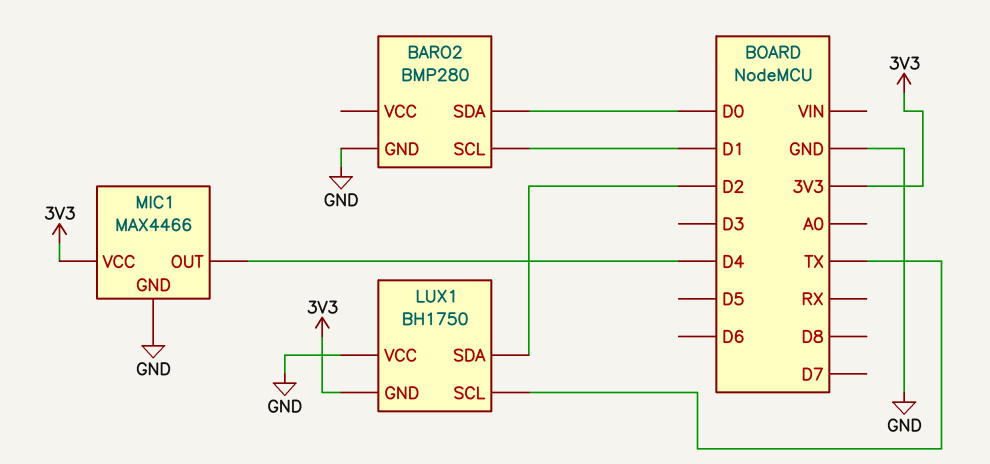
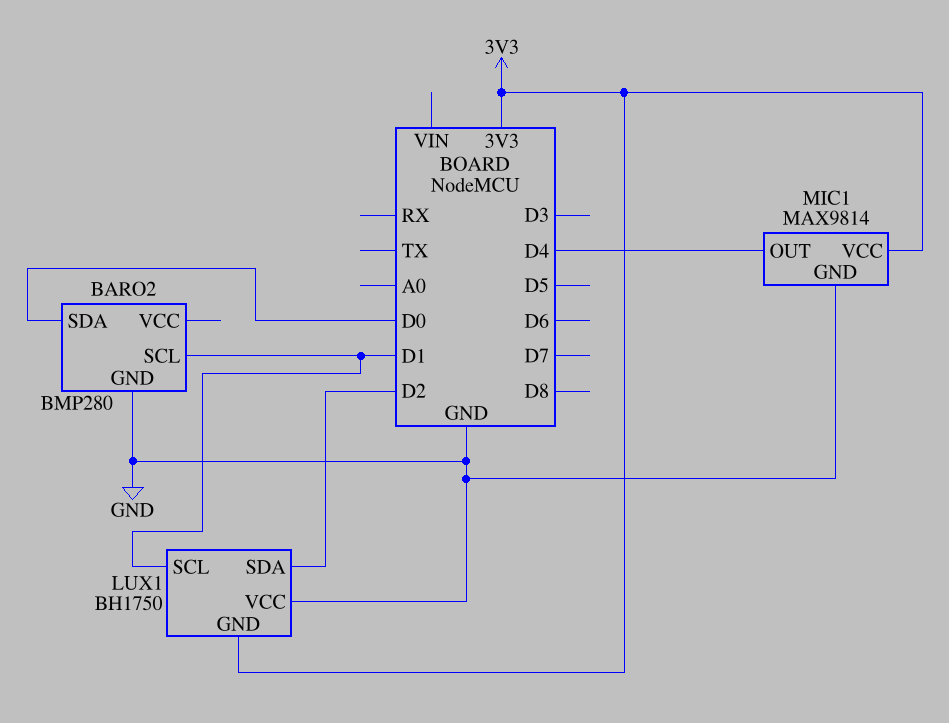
LUX1 pin SCL: TX -> D1
MIC1: MAX4466 -> MAX9814

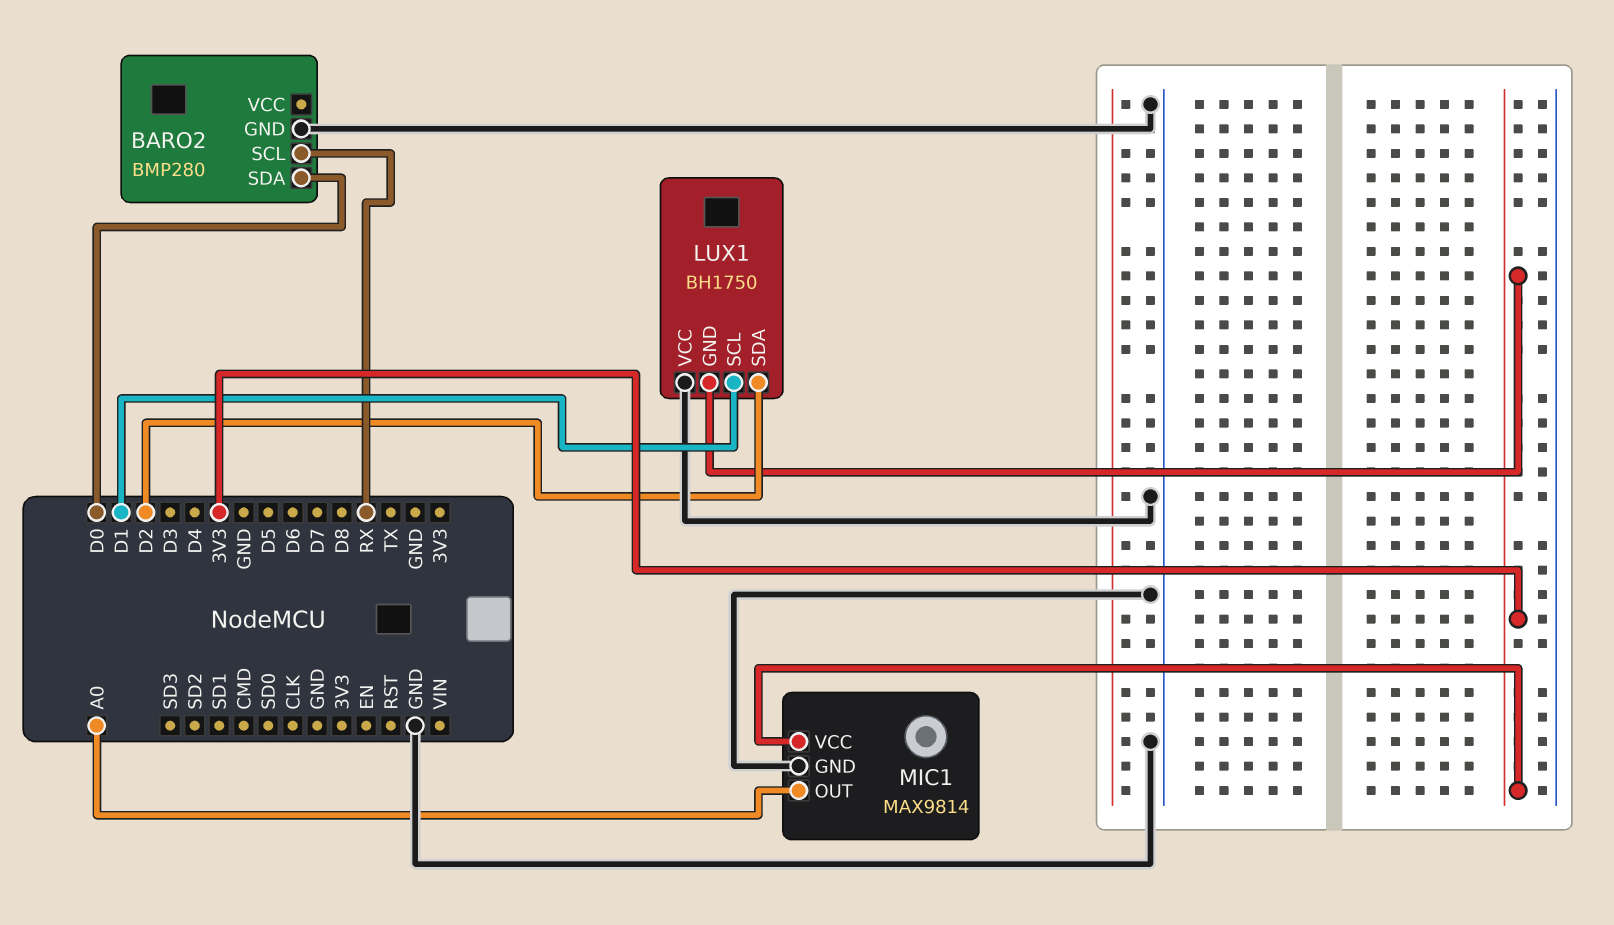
BARO2 pin SCL: D1 -> RX
MIC1 pin OUT: D4 -> A0

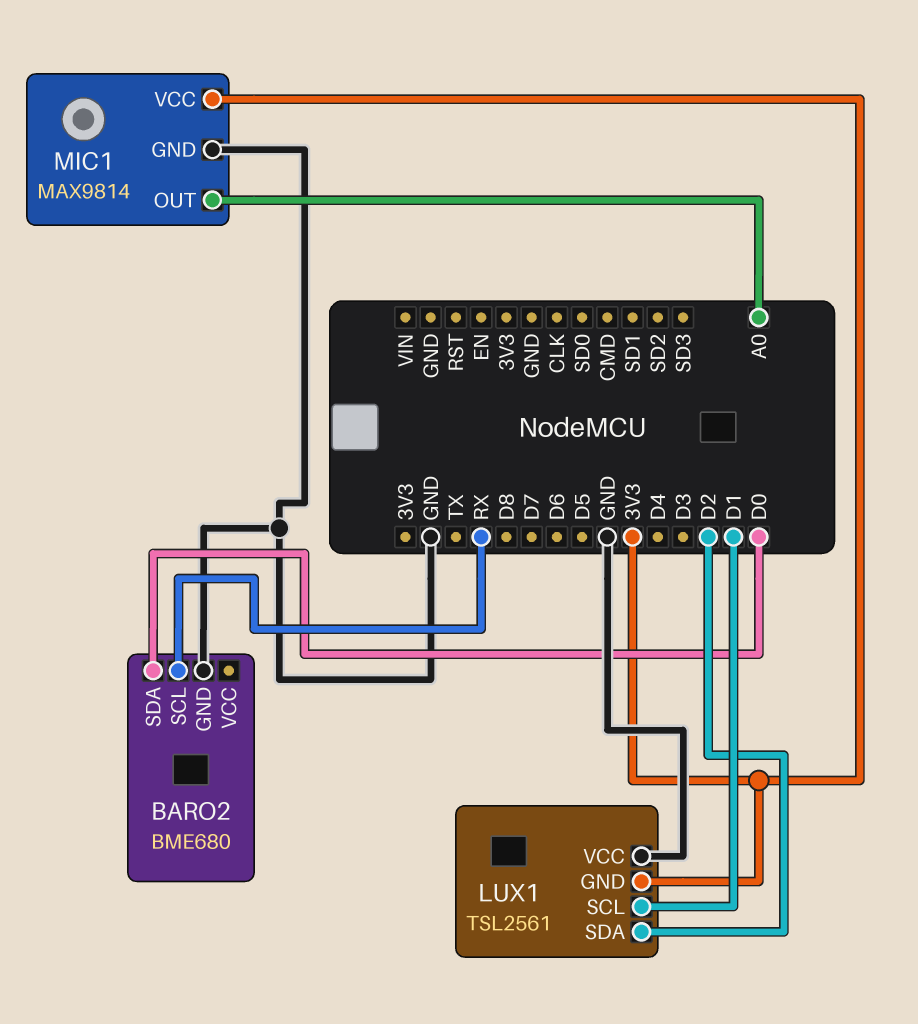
BARO2: BMP280 -> BME680
LUX1: BH1750 -> TSL2561

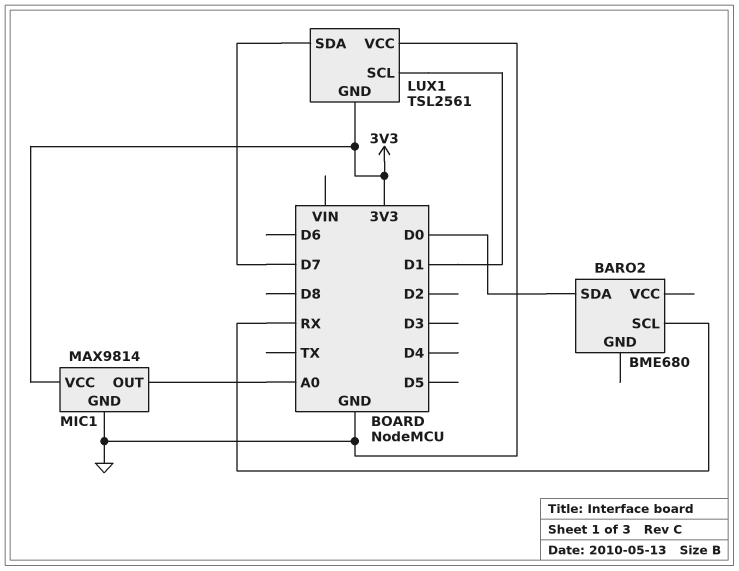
BARO2 pin GND: GND -> none
LUX1 pin SDA: D2 -> D7

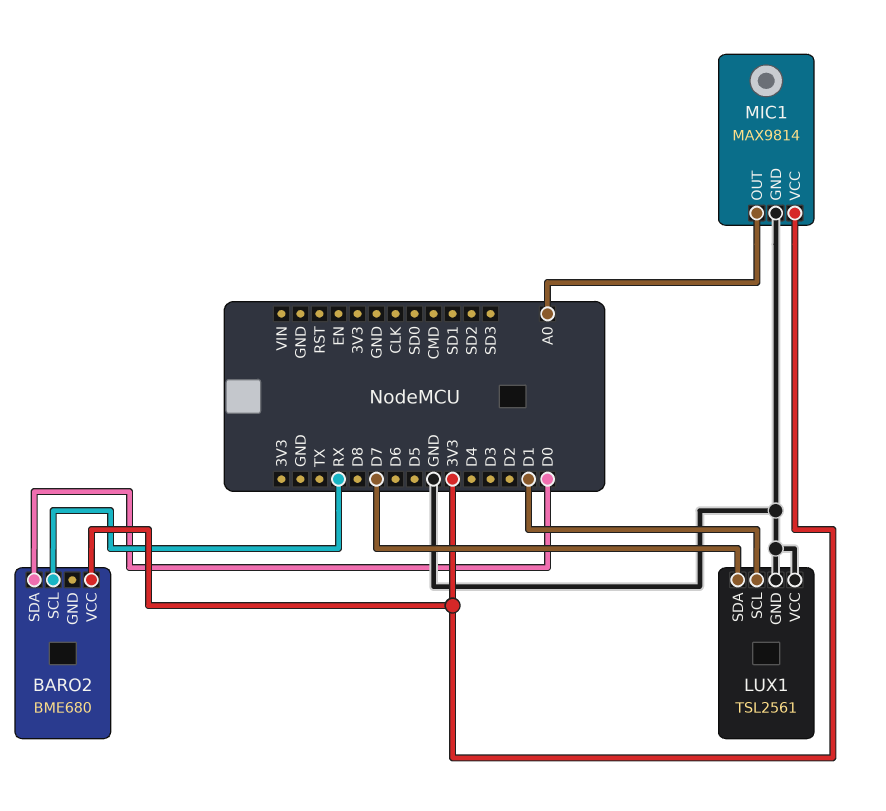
BARO2 pin VCC: none -> 3V3
LUX1 pin GND: 3V3 -> GND

